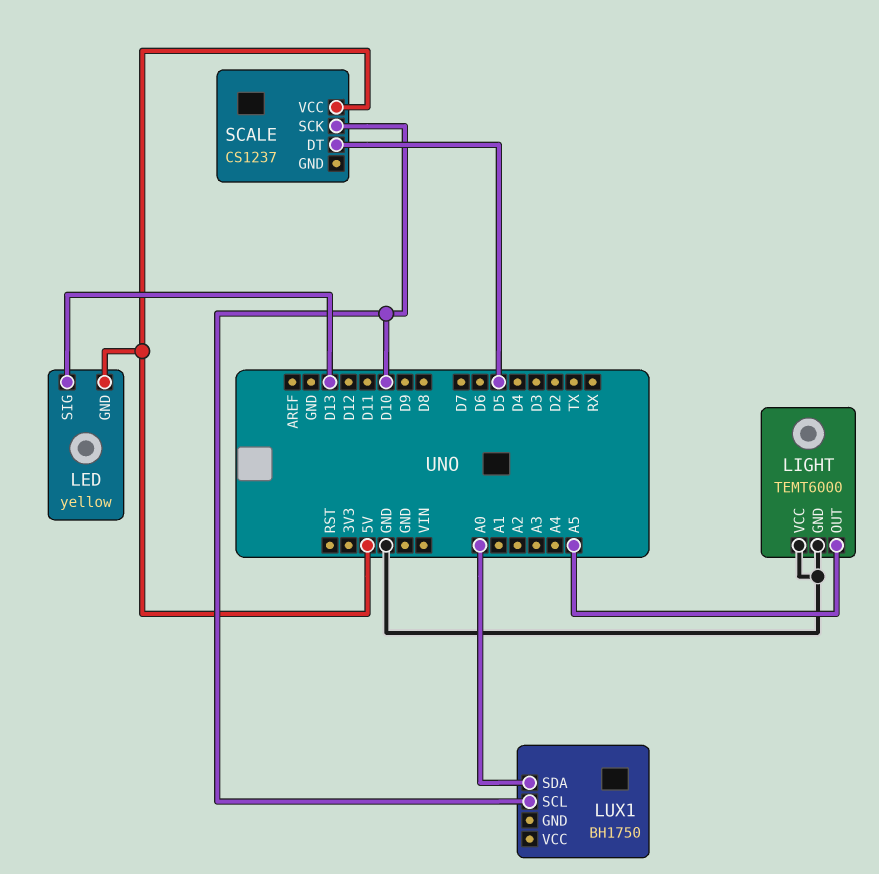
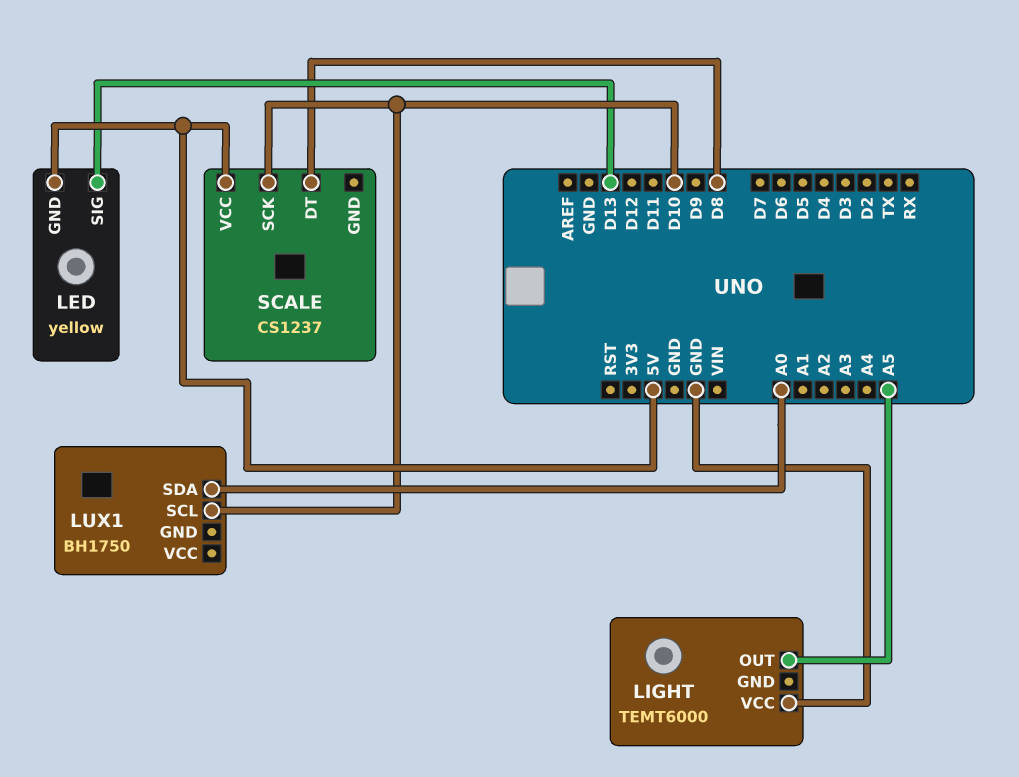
LIGHT pin GND: GND -> none
SCALE pin DT: D5 -> D8

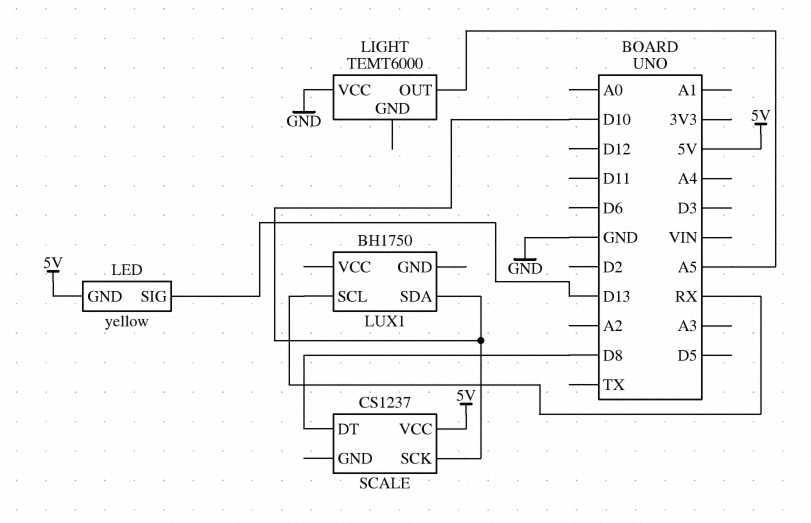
LUX1 pin SCL: D10 -> RX
LUX1 pin SDA: A0 -> D10

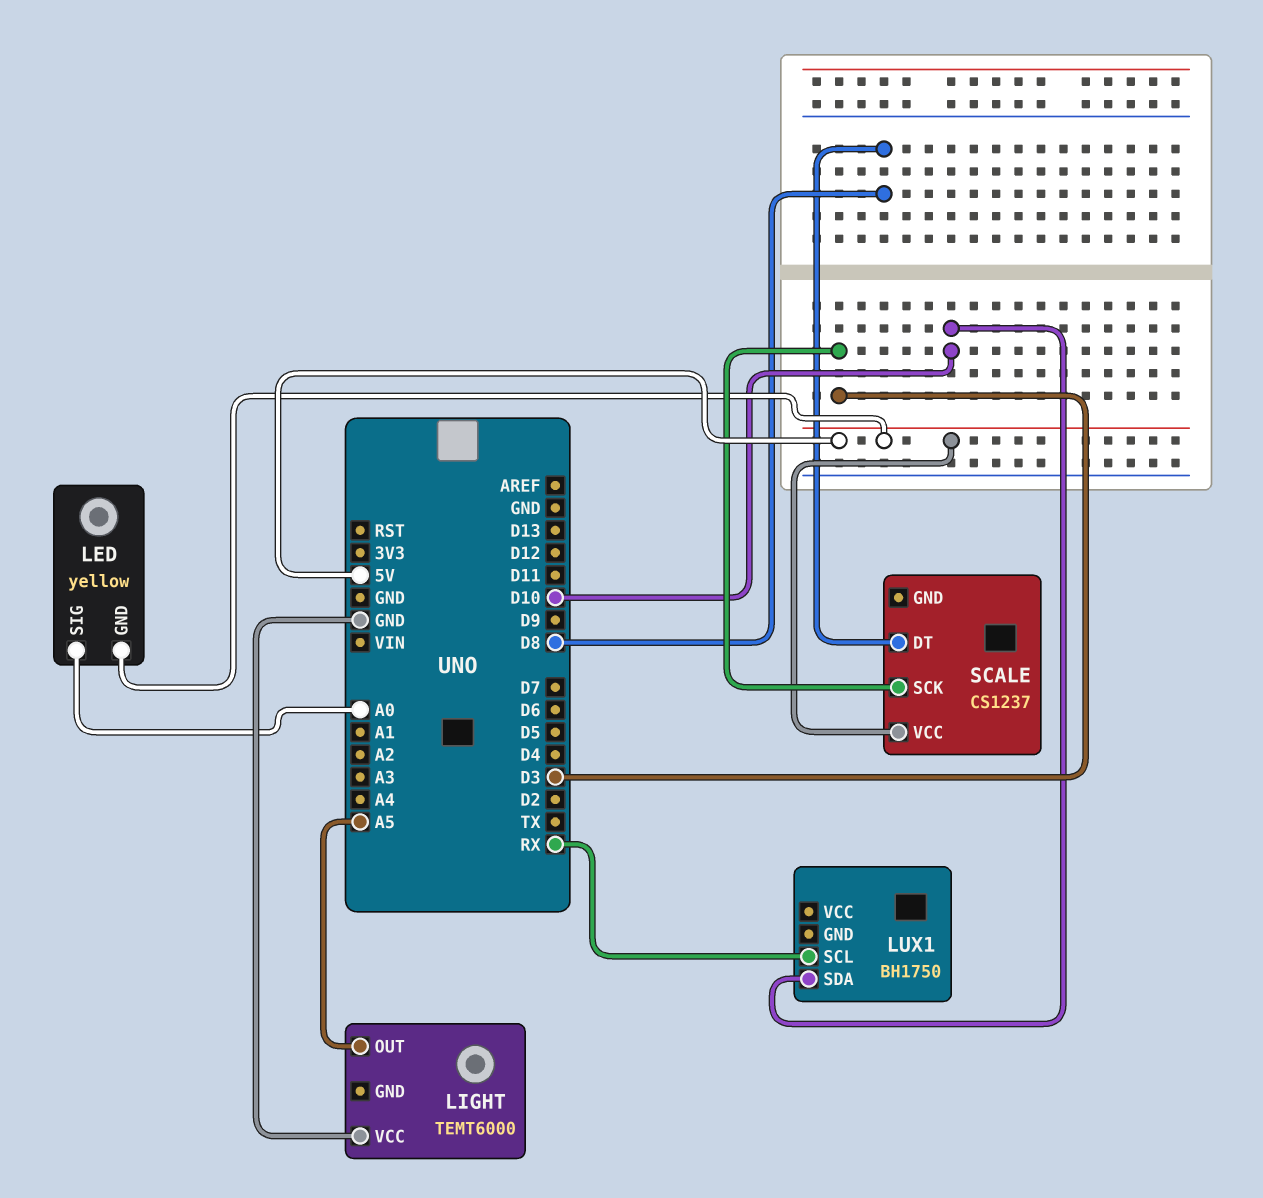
LED pin SIG: D13 -> A0
SCALE pin SCK: D10 -> D3

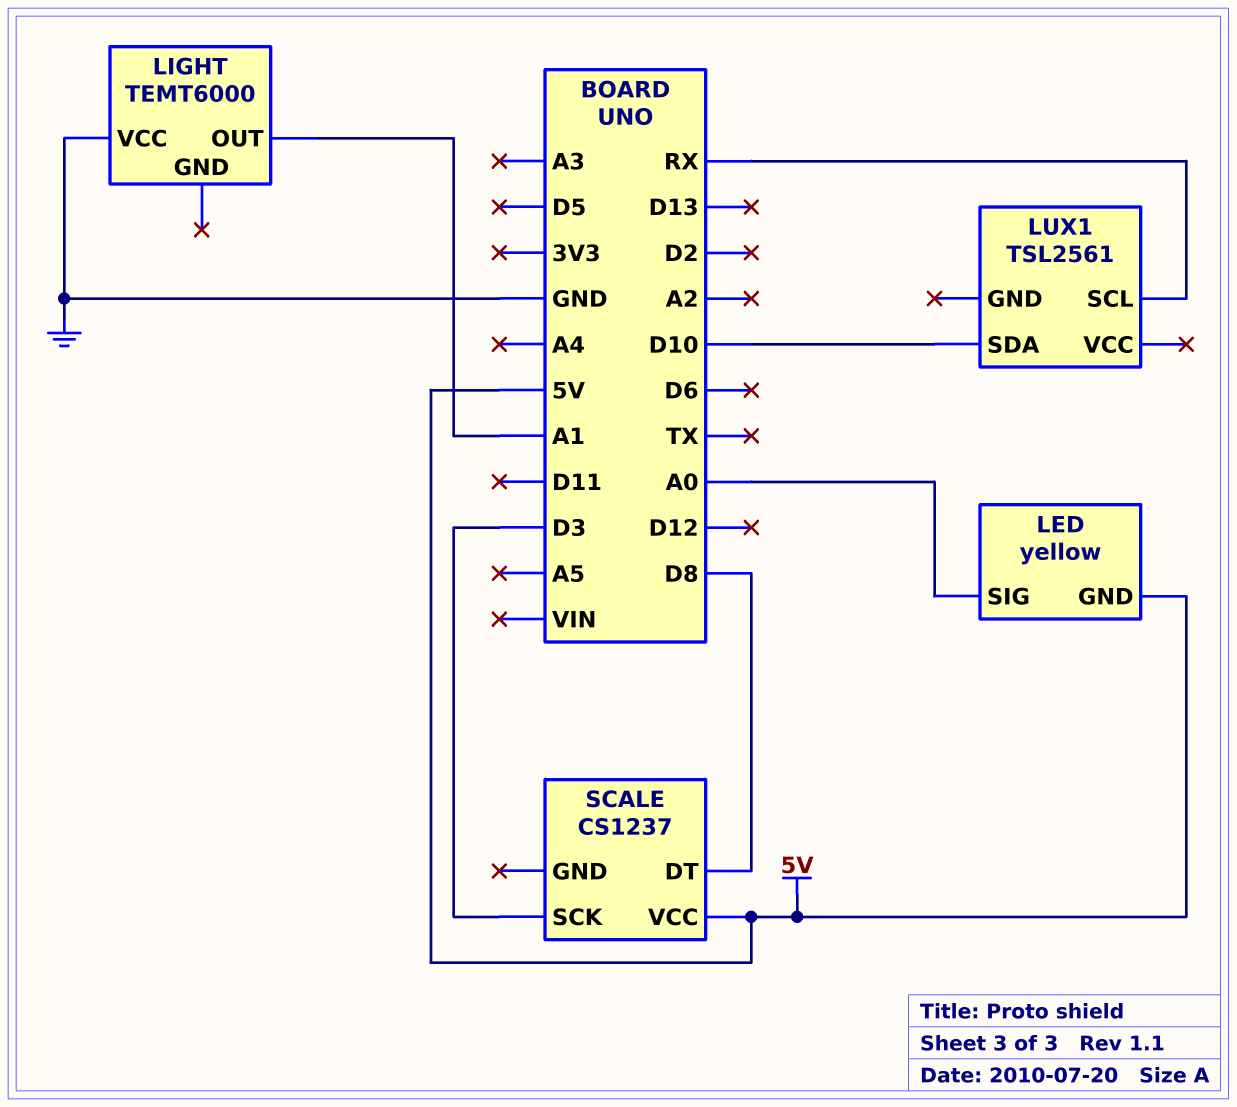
LIGHT pin OUT: A5 -> A1
LUX1: BH1750 -> TSL2561

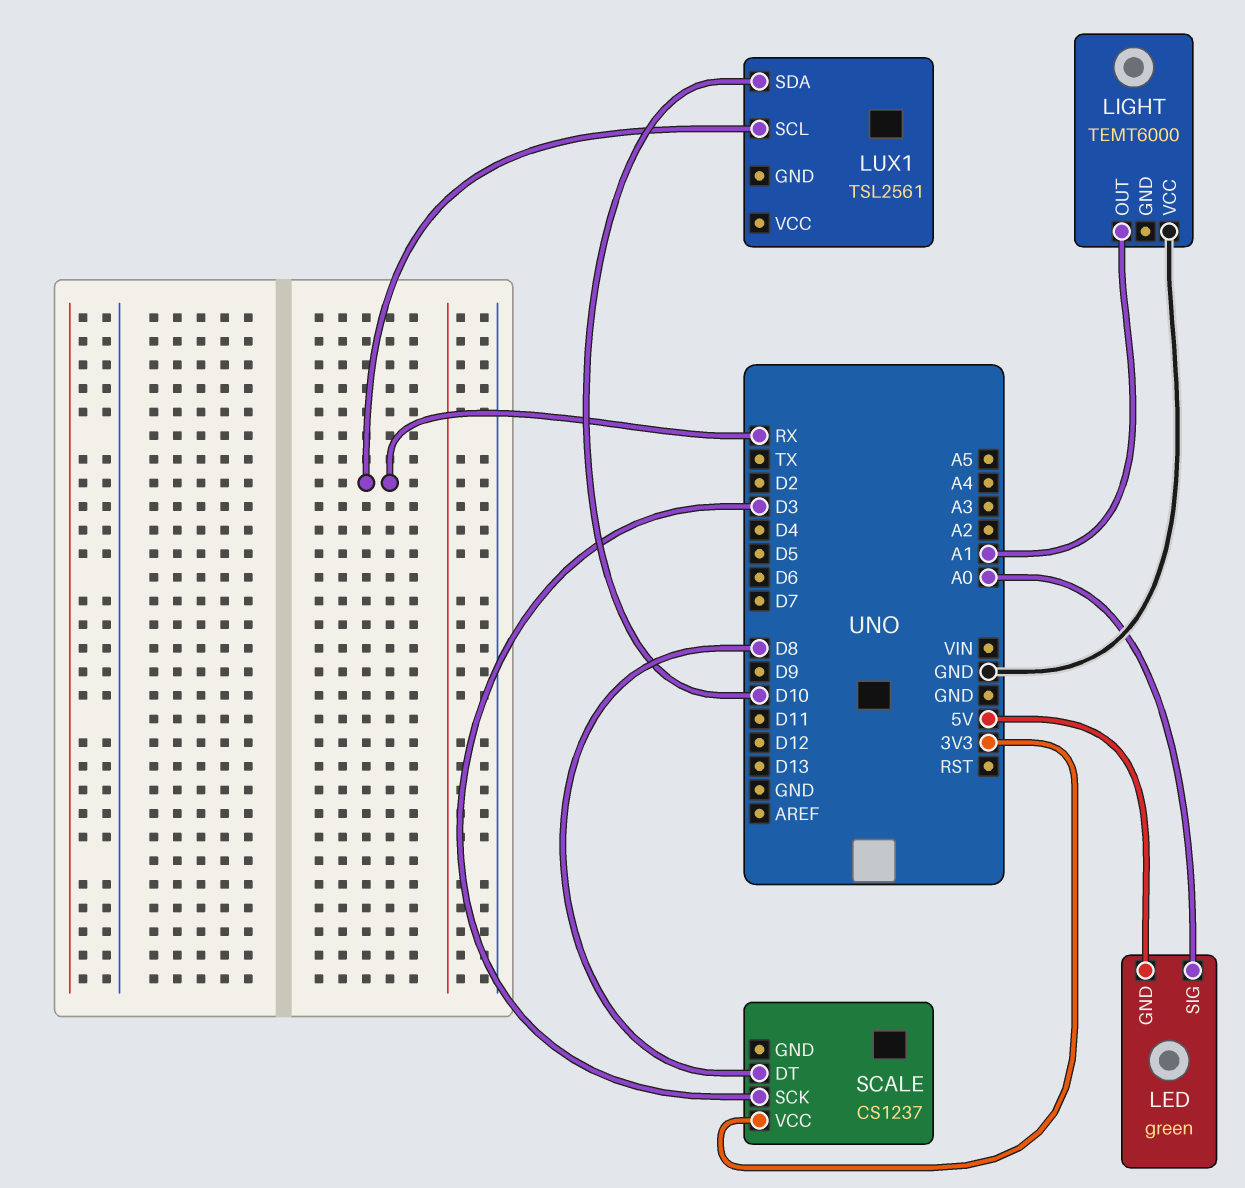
LED: yellow -> green
SCALE pin VCC: 5V -> 3V3

